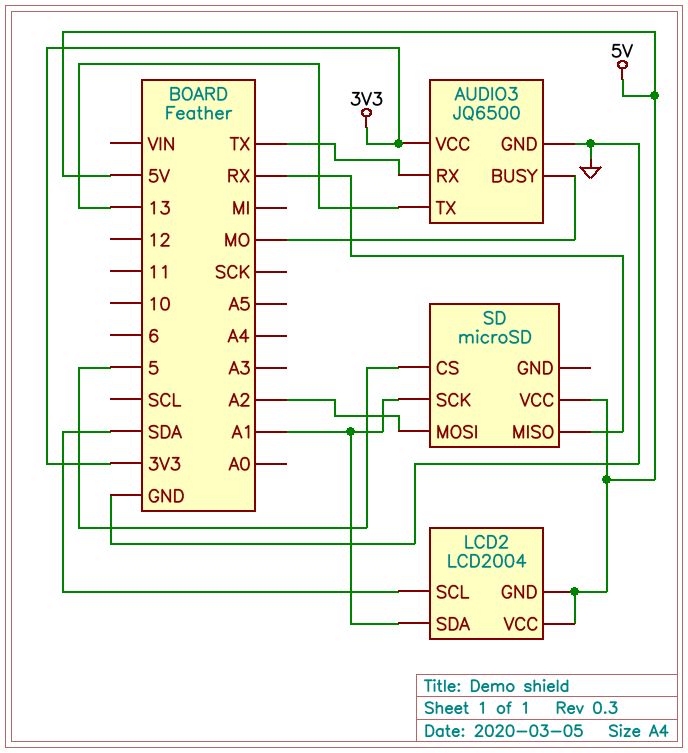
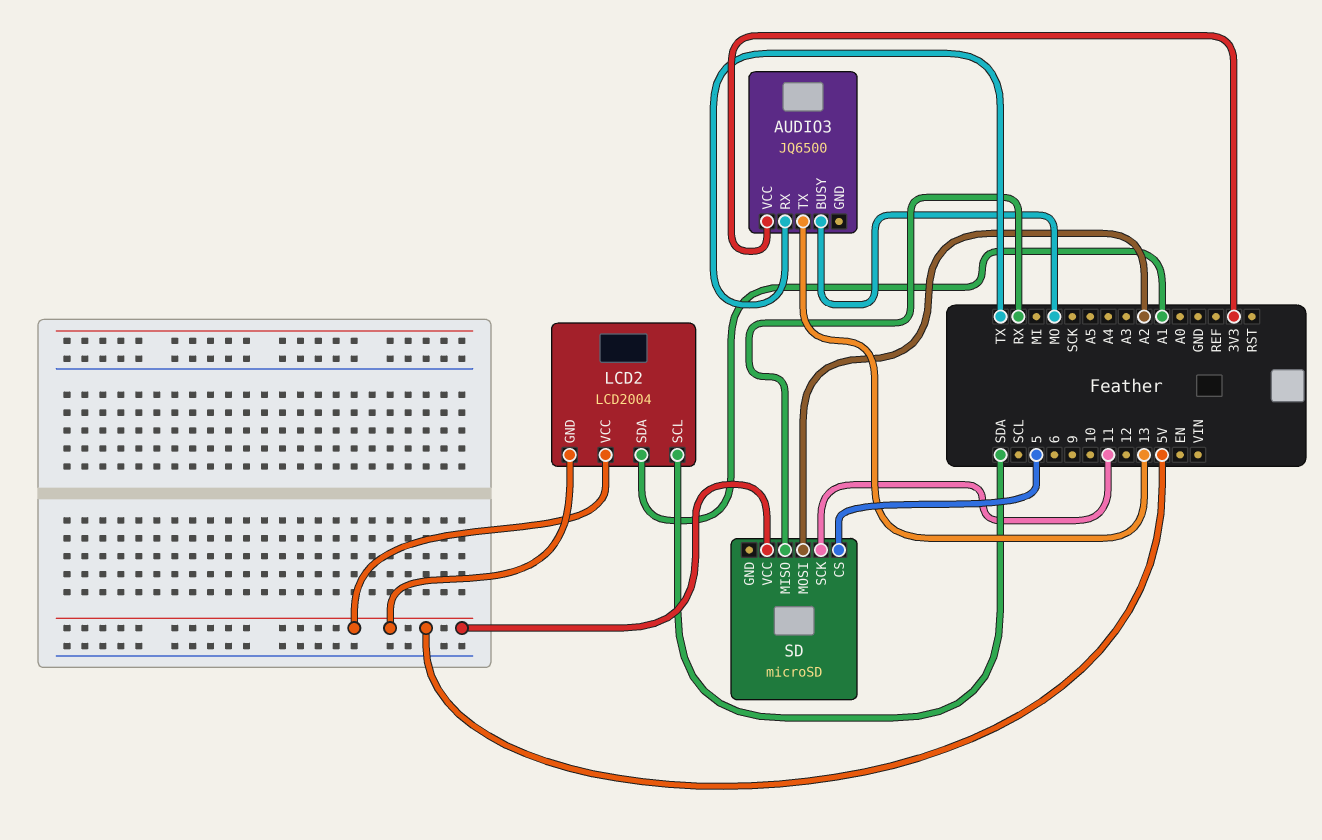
AUDIO3 pin GND: GND -> none
SD pin SCK: A1 -> 11

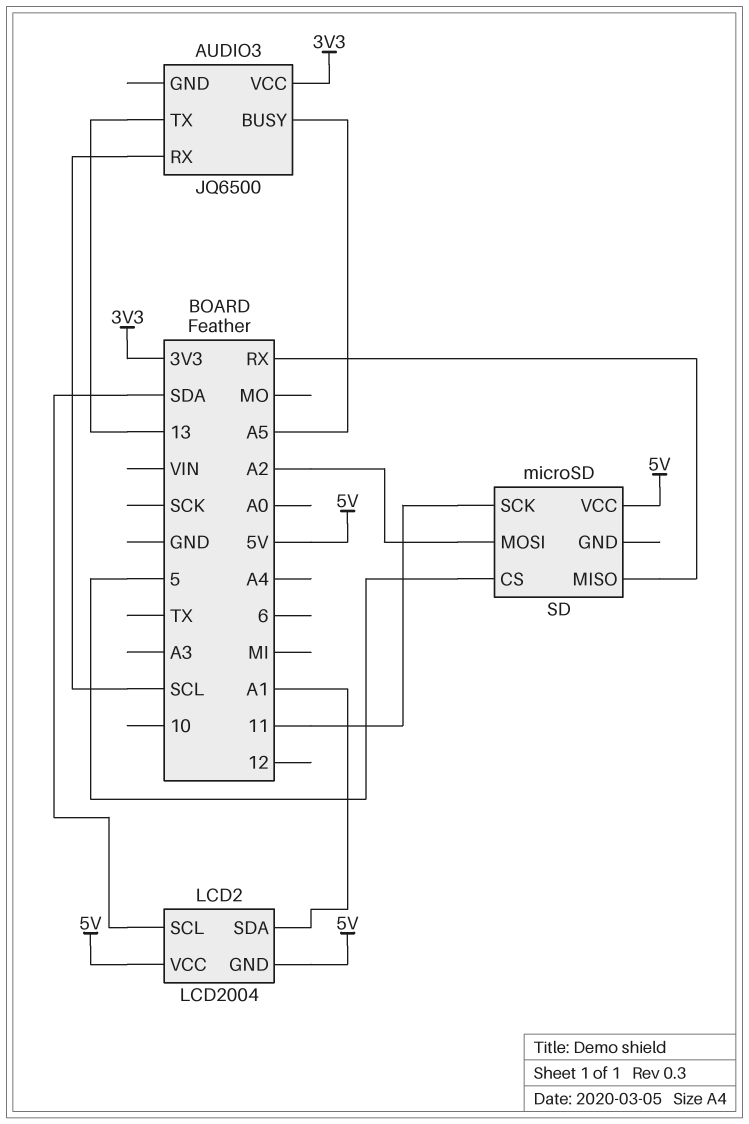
AUDIO3 pin BUSY: MO -> A5
AUDIO3 pin RX: TX -> SCL

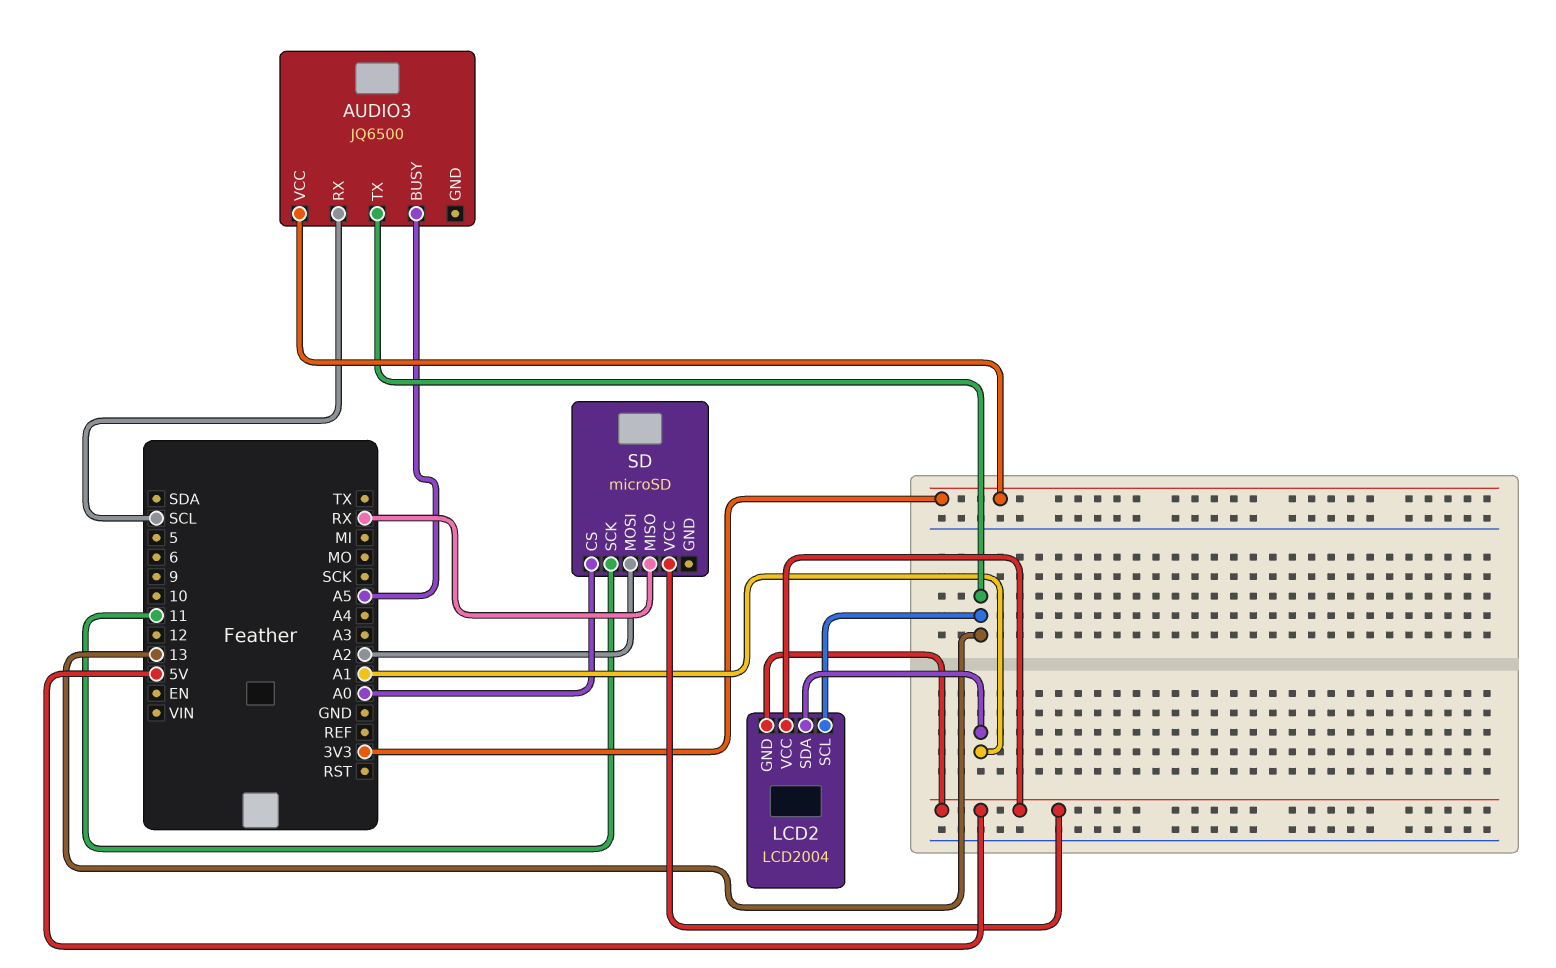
LCD2 pin SCL: SDA -> 13
SD pin CS: 5 -> A0

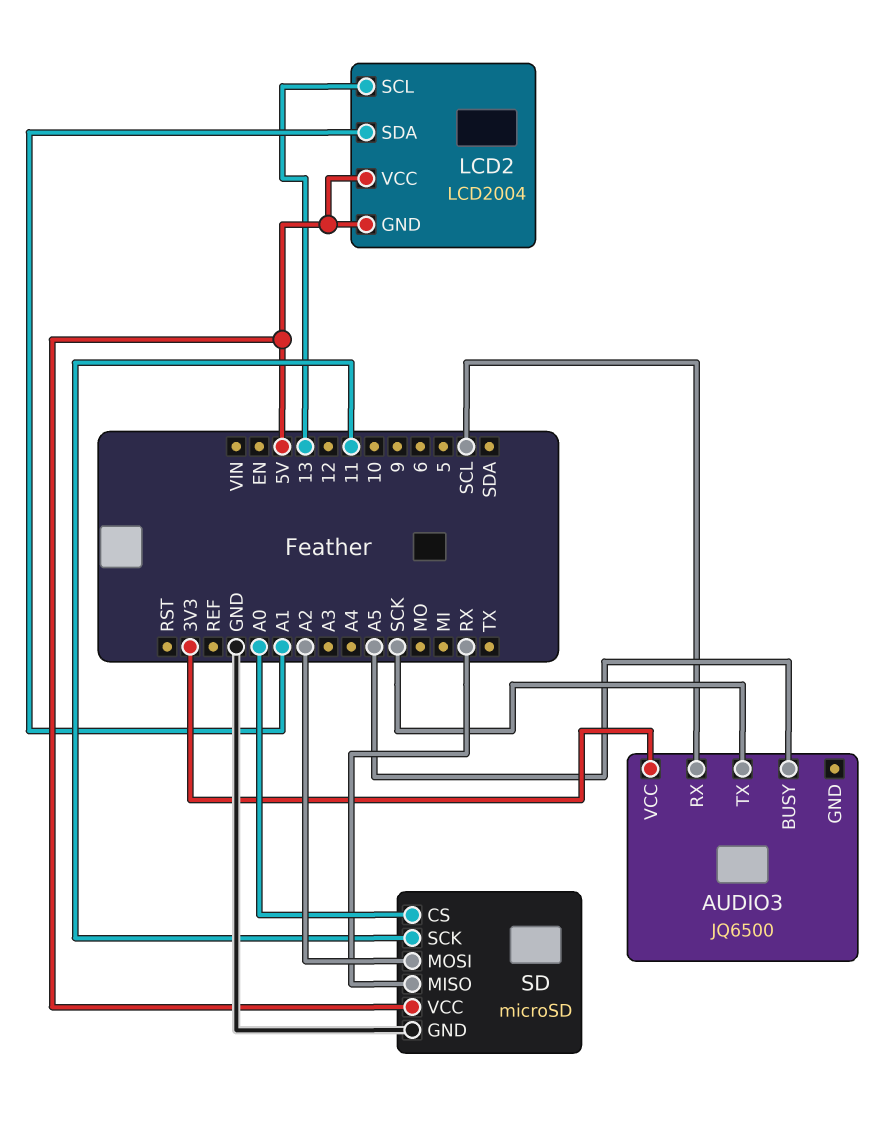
AUDIO3 pin TX: 13 -> SCK
SD pin GND: none -> GND

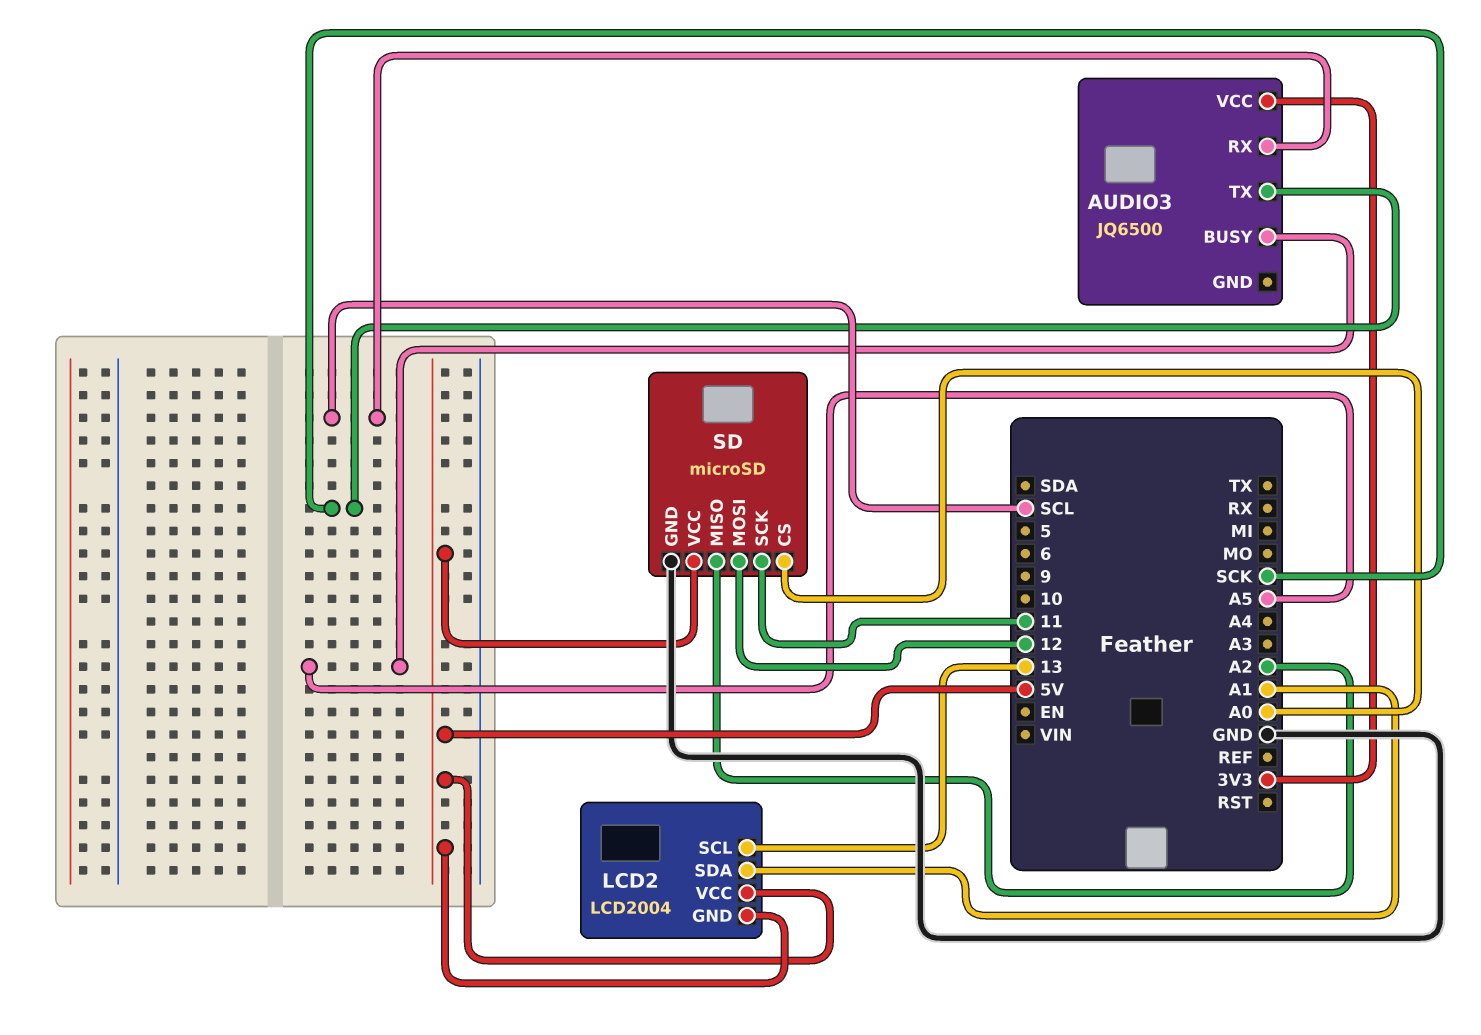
SD pin MISO: RX -> A2
SD pin MOSI: A2 -> 12

